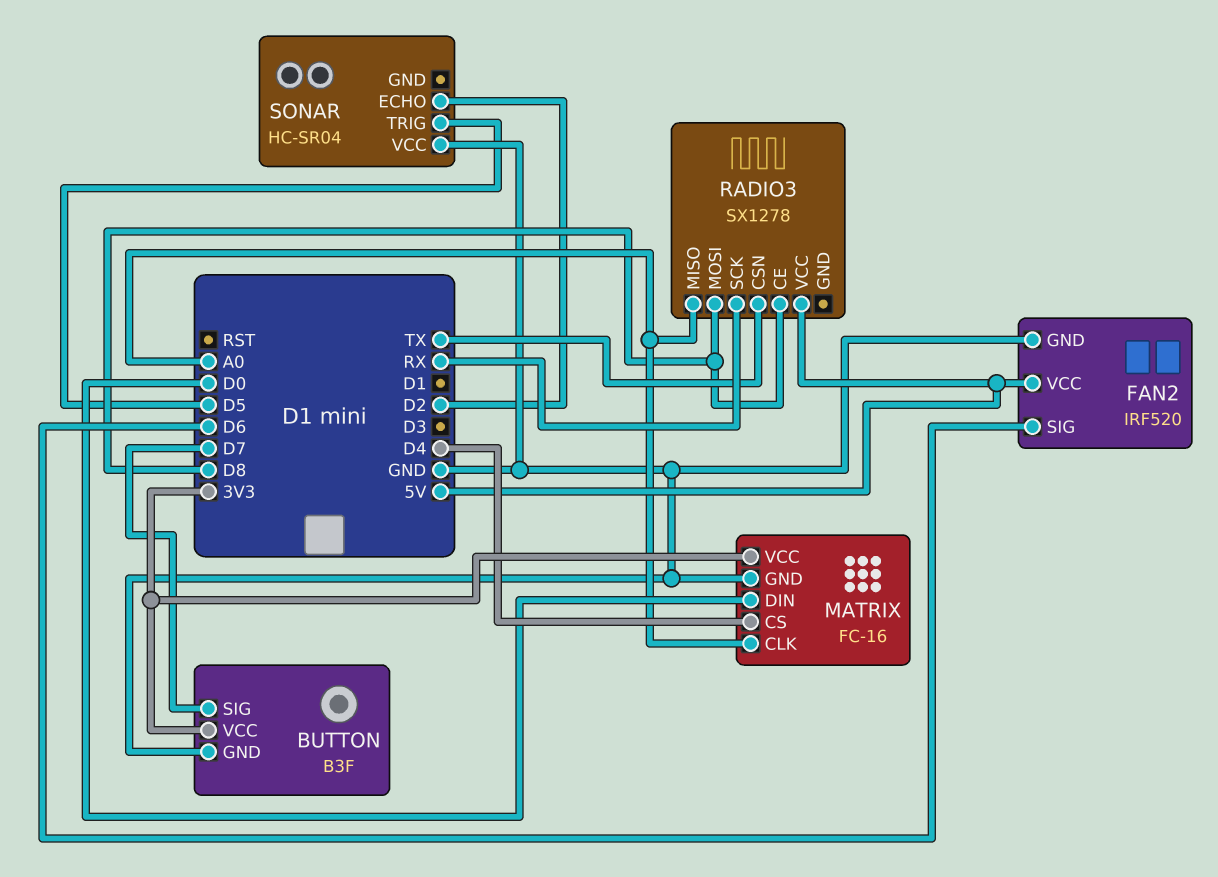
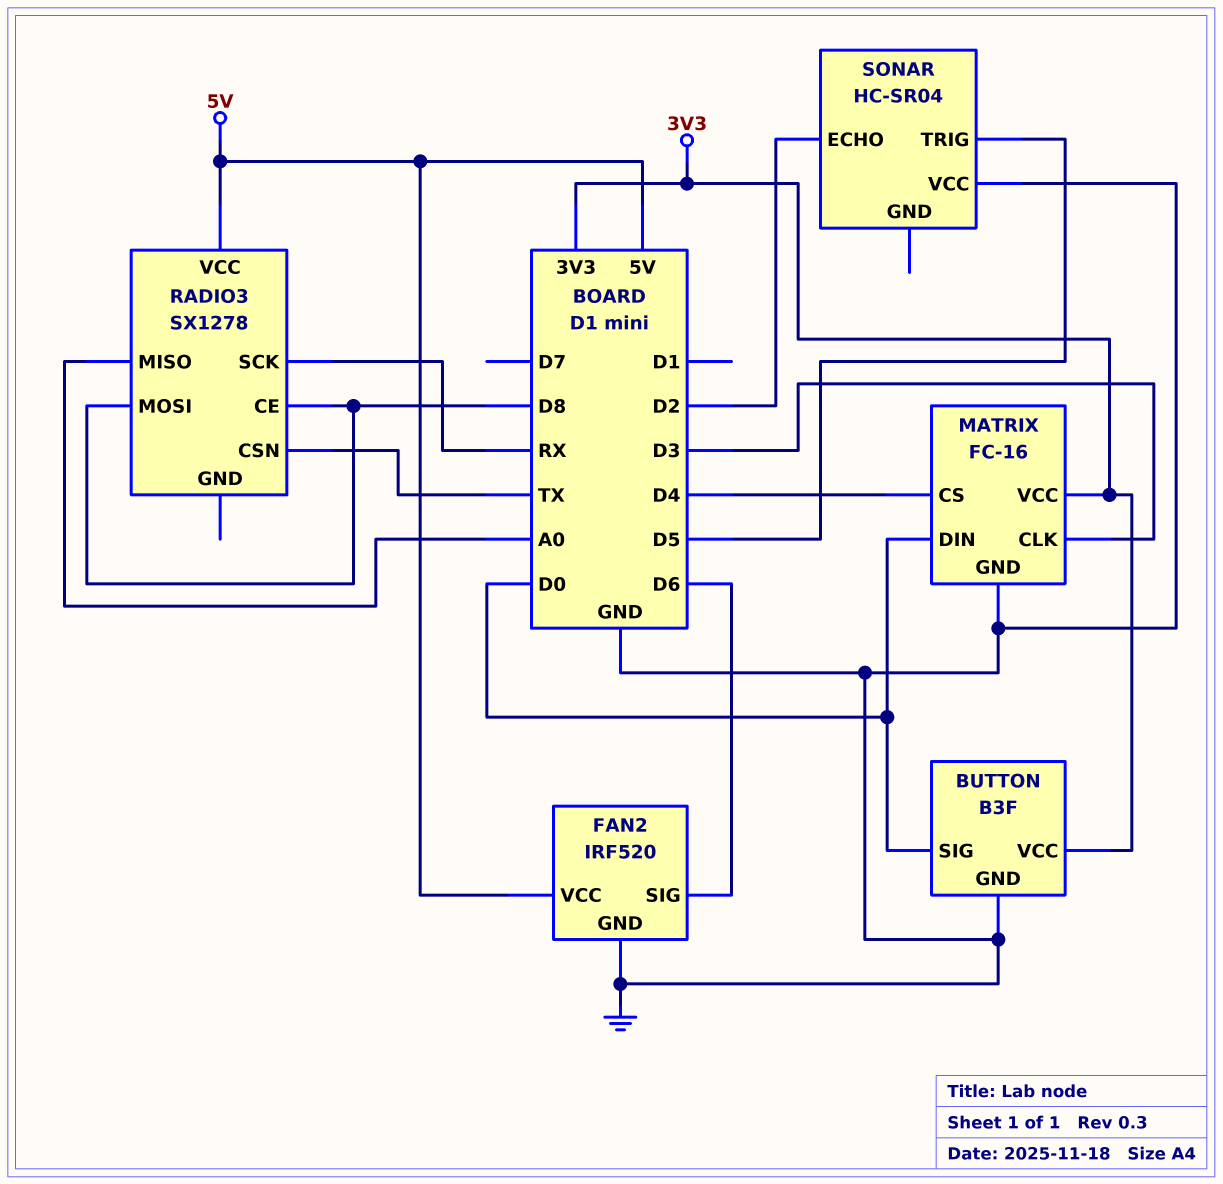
BUTTON pin SIG: D7 -> D0
MATRIX pin CLK: A0 -> D3

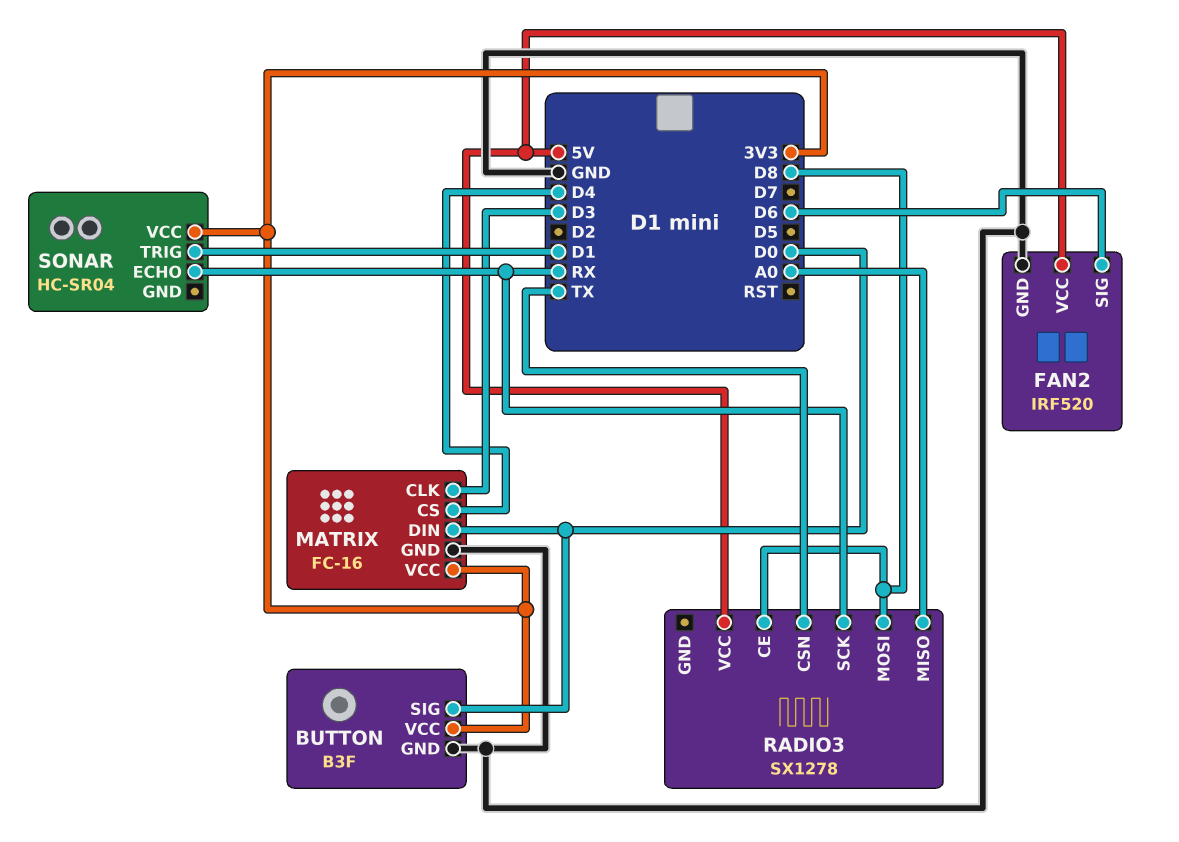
SONAR pin ECHO: D2 -> RX
SONAR pin TRIG: D5 -> D1
SONAR pin VCC: GND -> 3V3

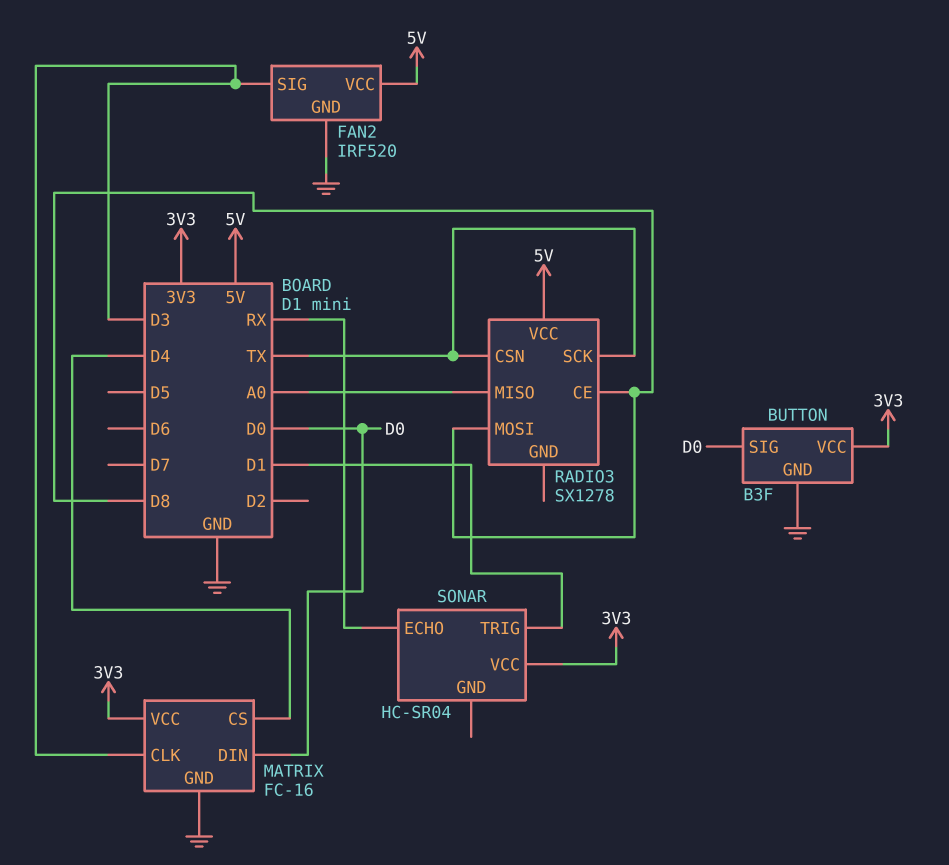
FAN2 pin SIG: D6 -> D3
RADIO3 pin SCK: RX -> TX

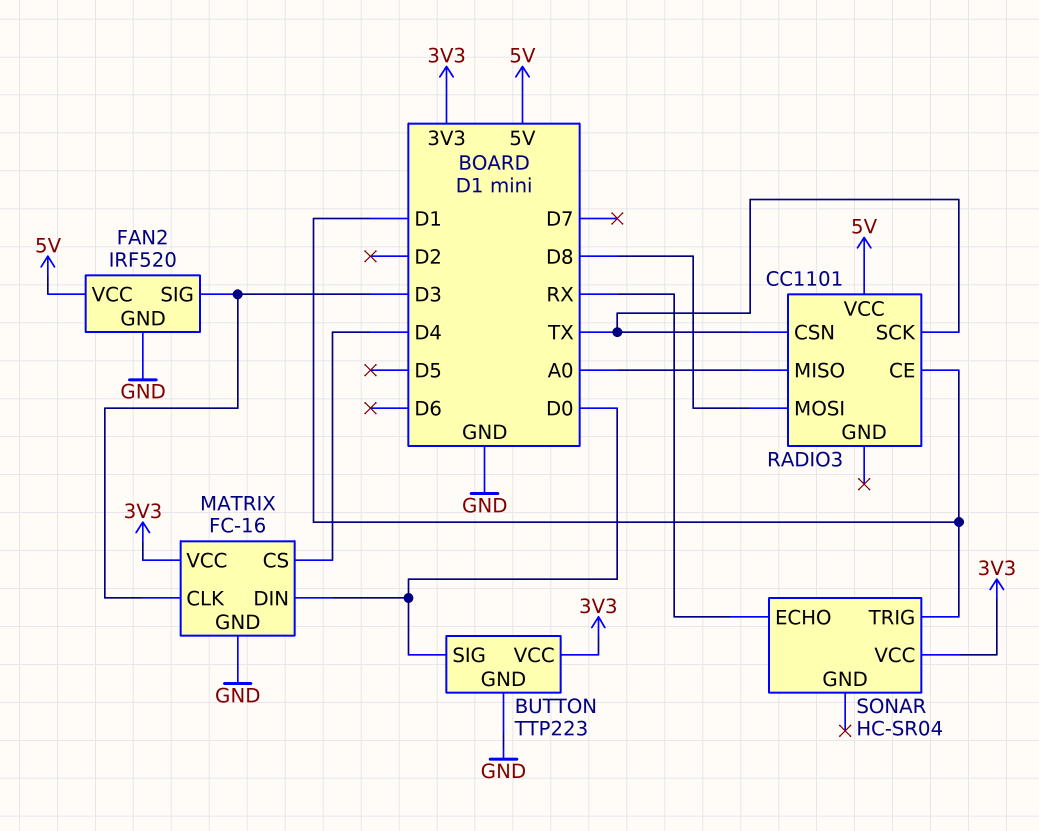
BUTTON: B3F -> TTP223
RADIO3: SX1278 -> CC1101
RADIO3 pin CE: D8 -> D1

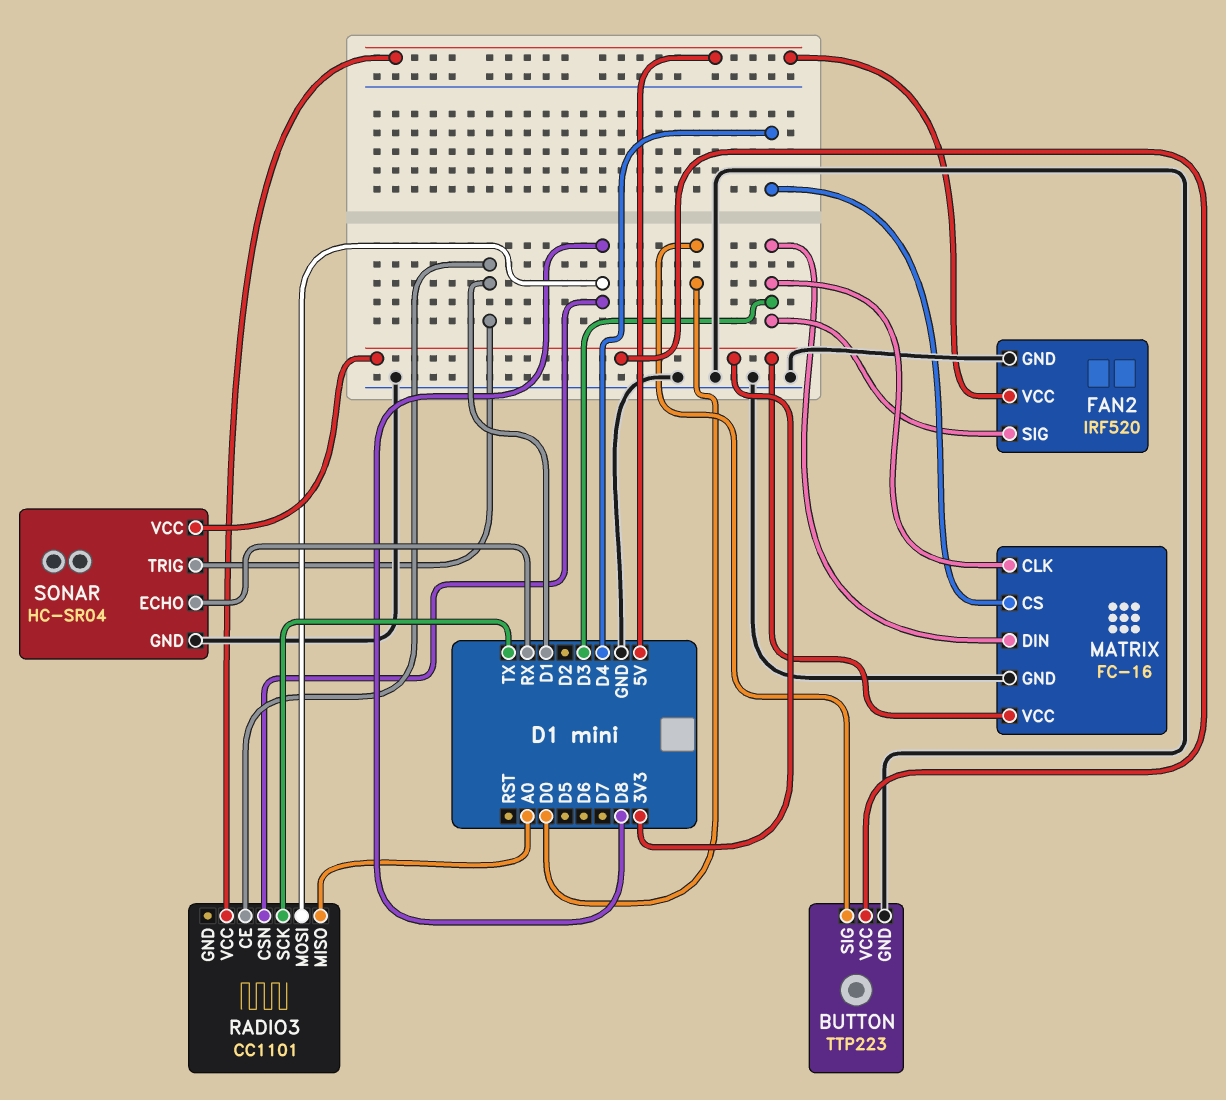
MATRIX pin DIN: D0 -> D3
RADIO3 pin CSN: TX -> D8
SONAR pin GND: none -> GND

